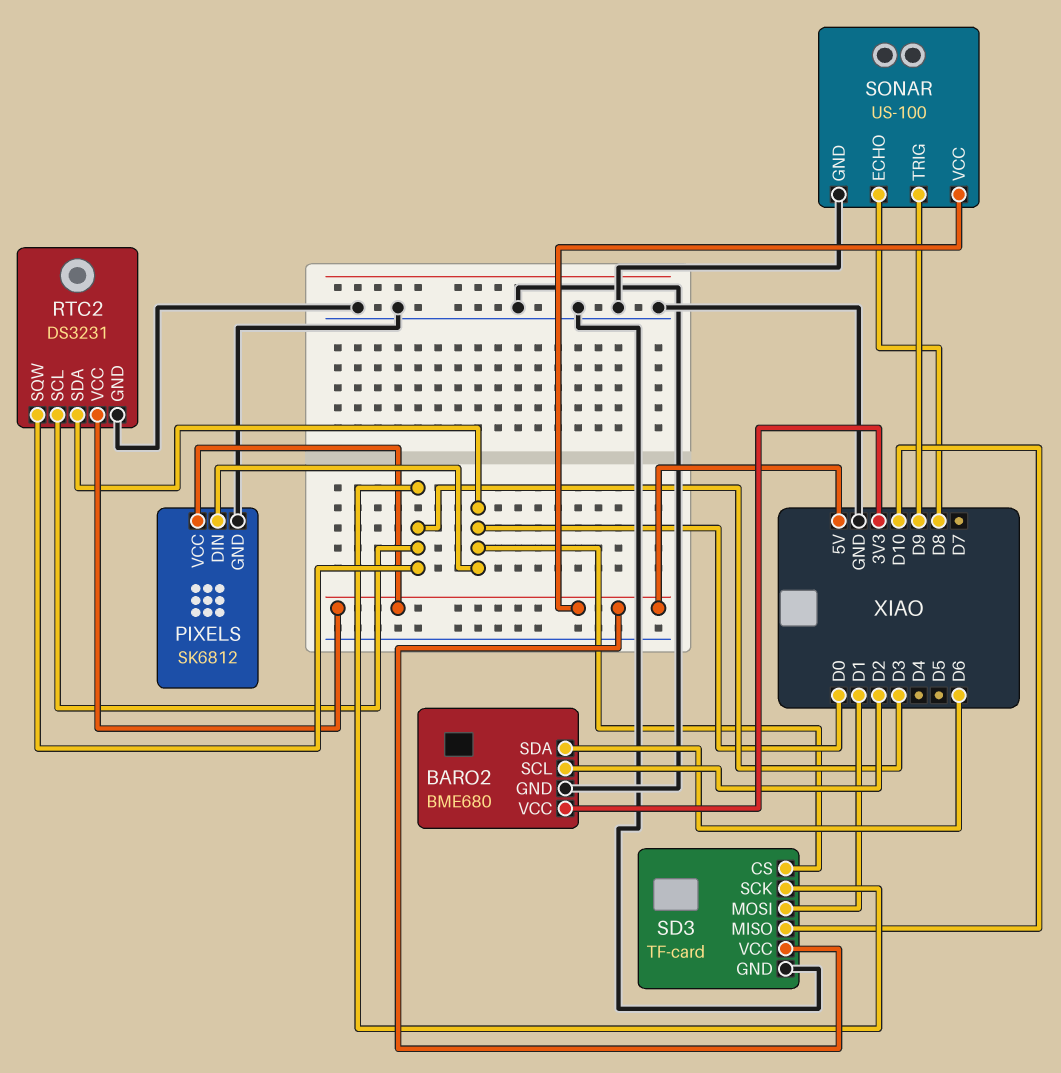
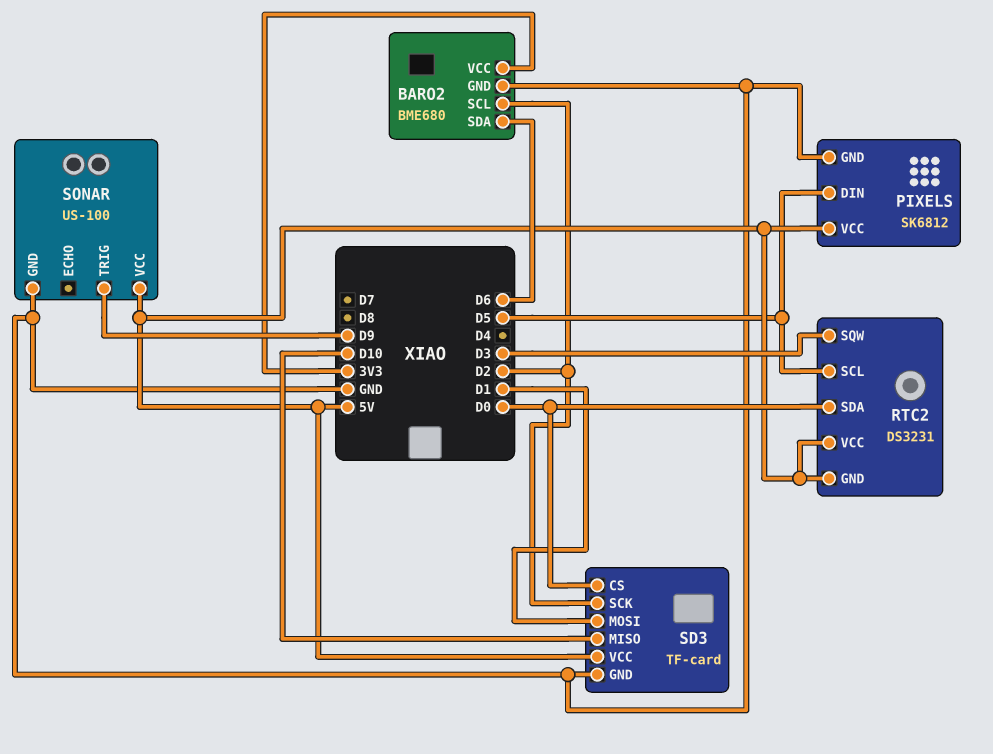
PIXELS pin DIN: D0 -> D5
RTC2 pin GND: GND -> 5V
RTC2 pin SCL: D3 -> D5
SD3 pin SCK: D3 -> D2
SONAR pin ECHO: D8 -> none

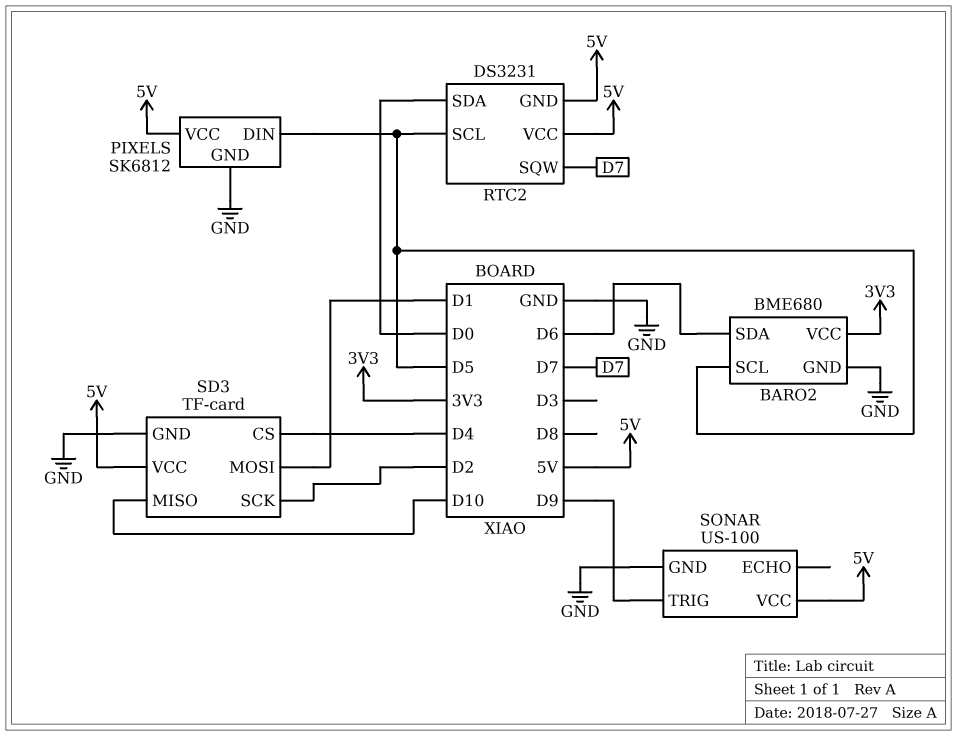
BARO2 pin SCL: D2 -> D5
RTC2 pin SQW: D3 -> D7
SD3 pin CS: D0 -> D4

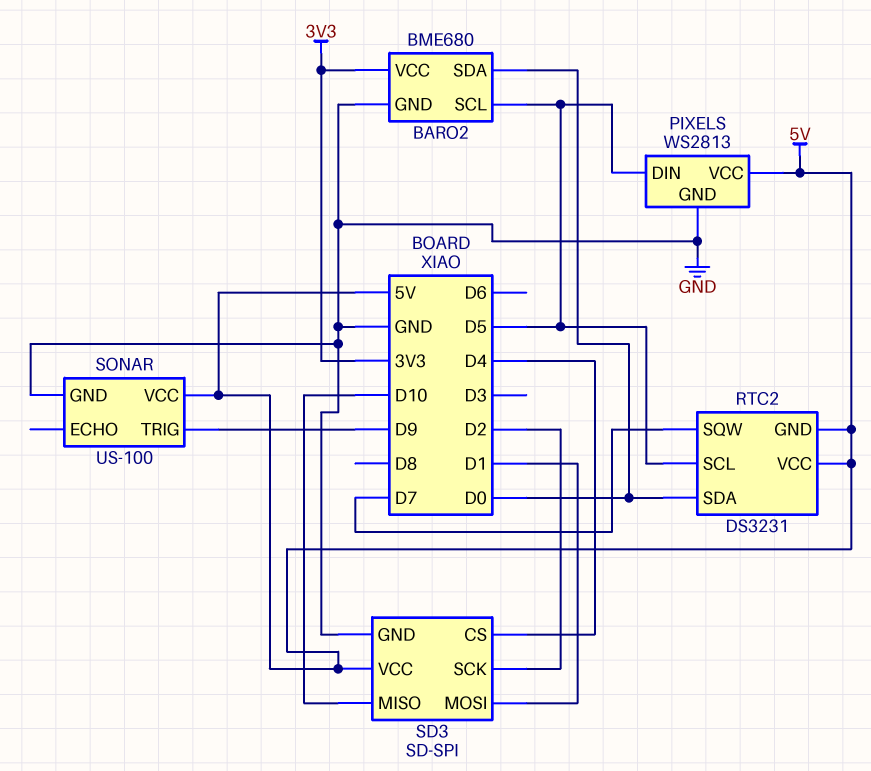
BARO2 pin SDA: D6 -> D0
PIXELS: SK6812 -> WS2813
SD3: TF-card -> SD-SPI

